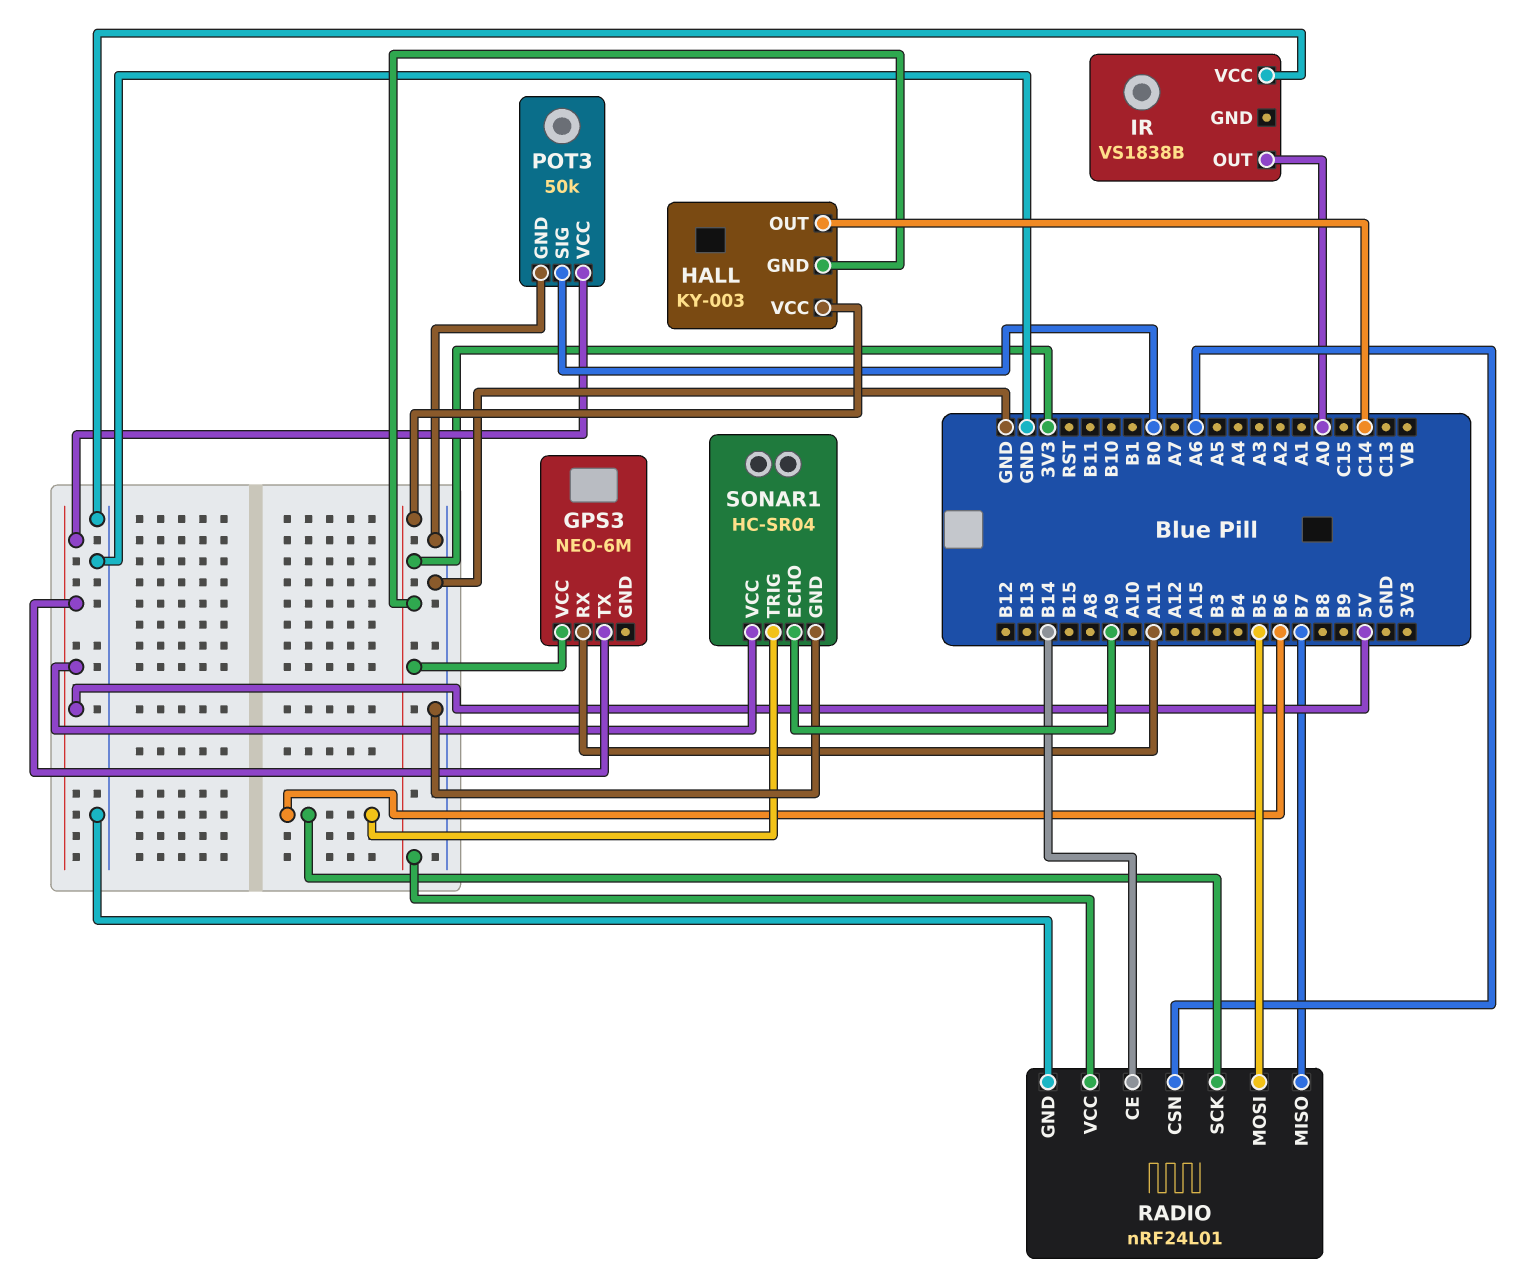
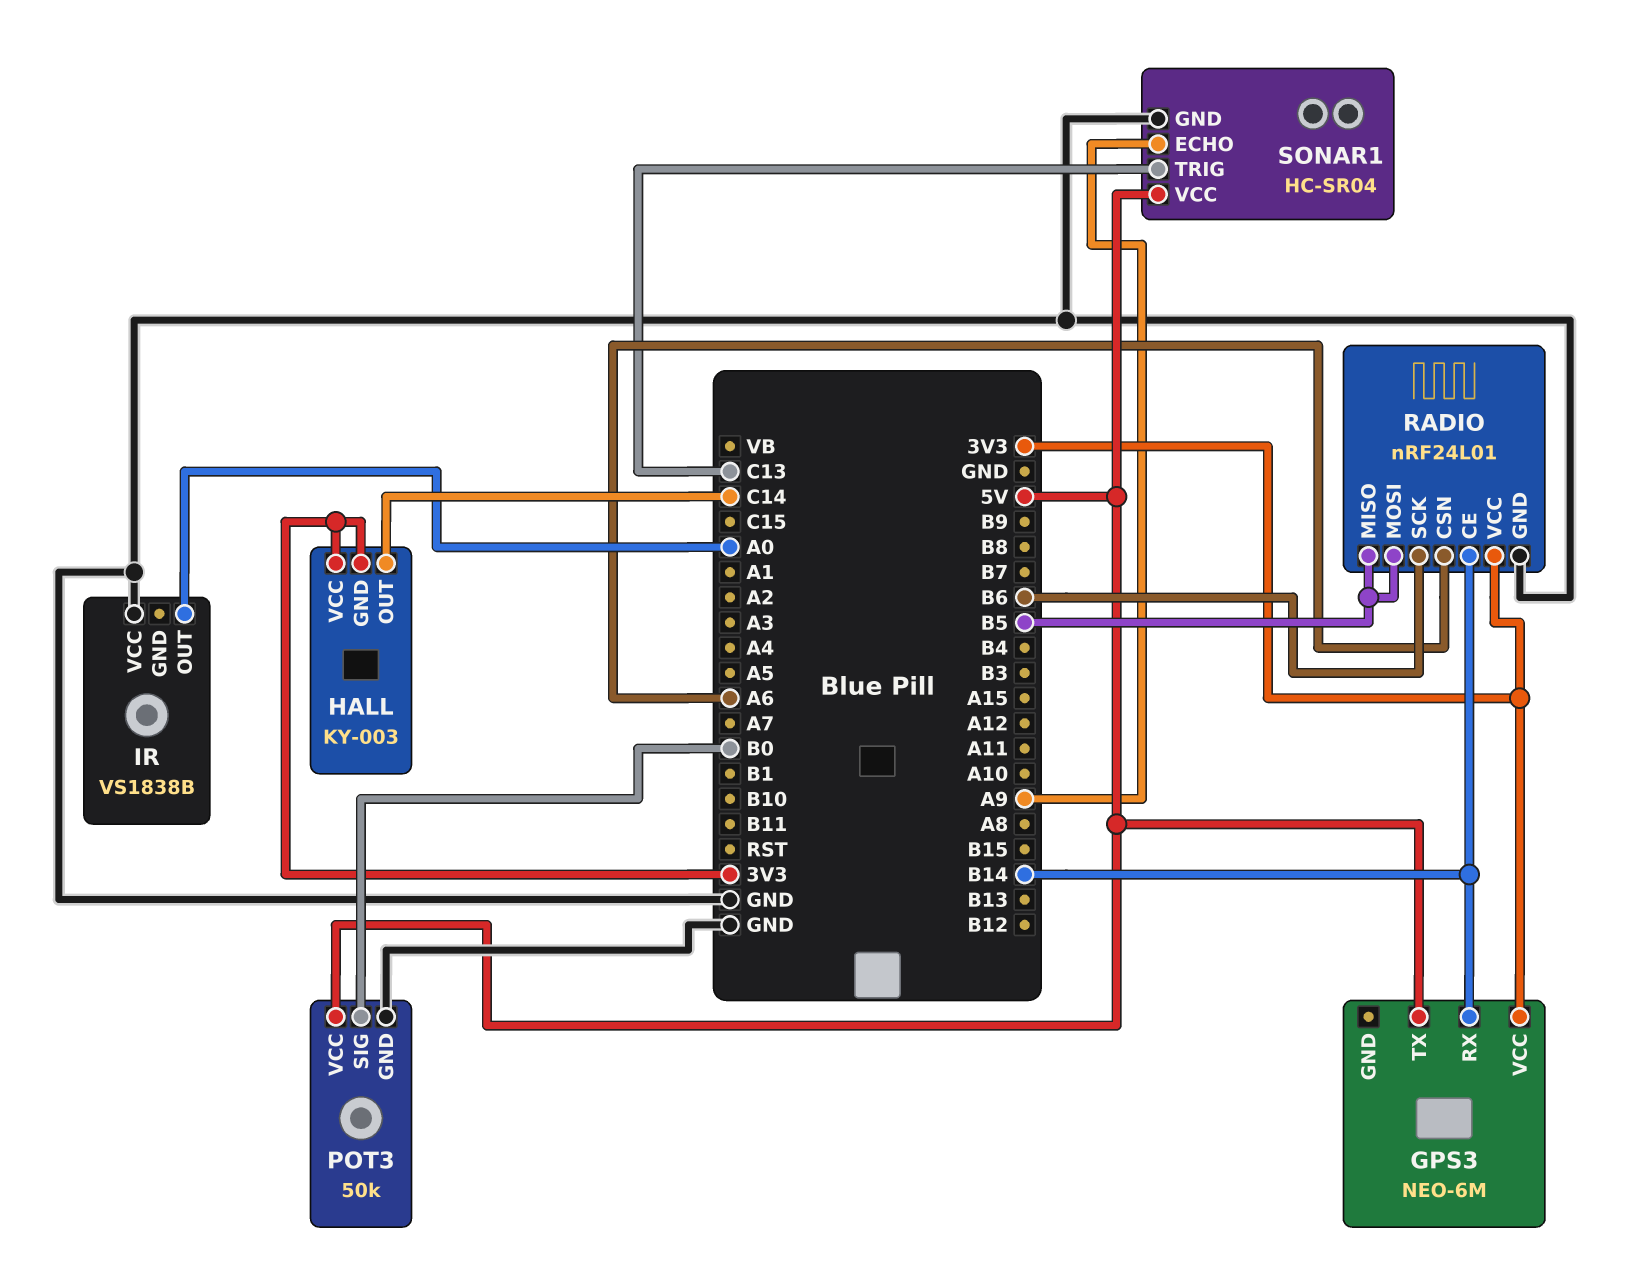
GPS3 pin RX: A11 -> B14
RADIO pin MISO: B7 -> B5
SONAR1 pin TRIG: B6 -> C13

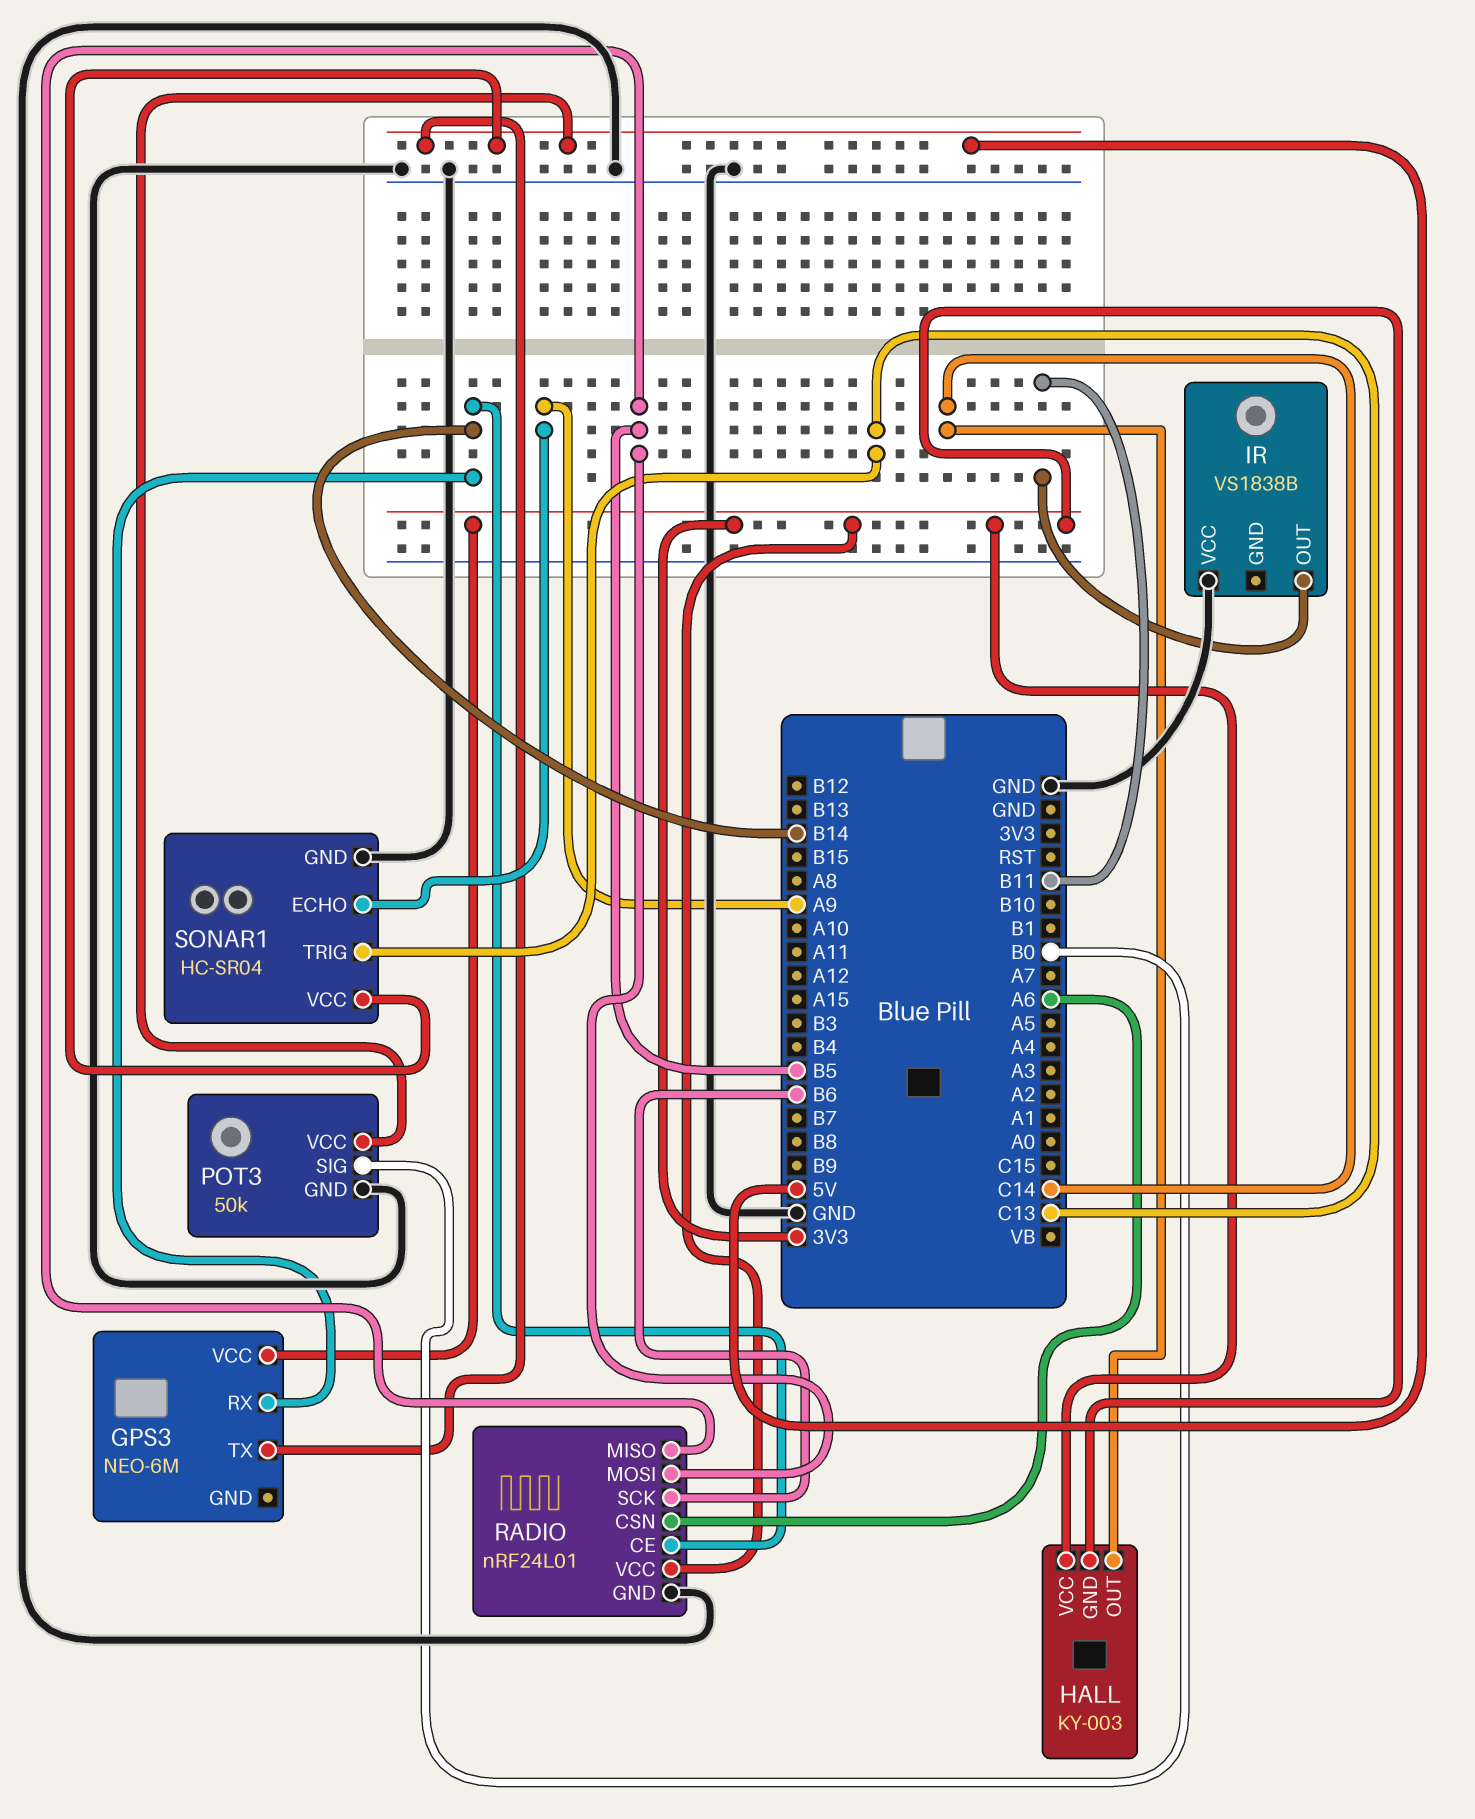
IR pin OUT: A0 -> B11

